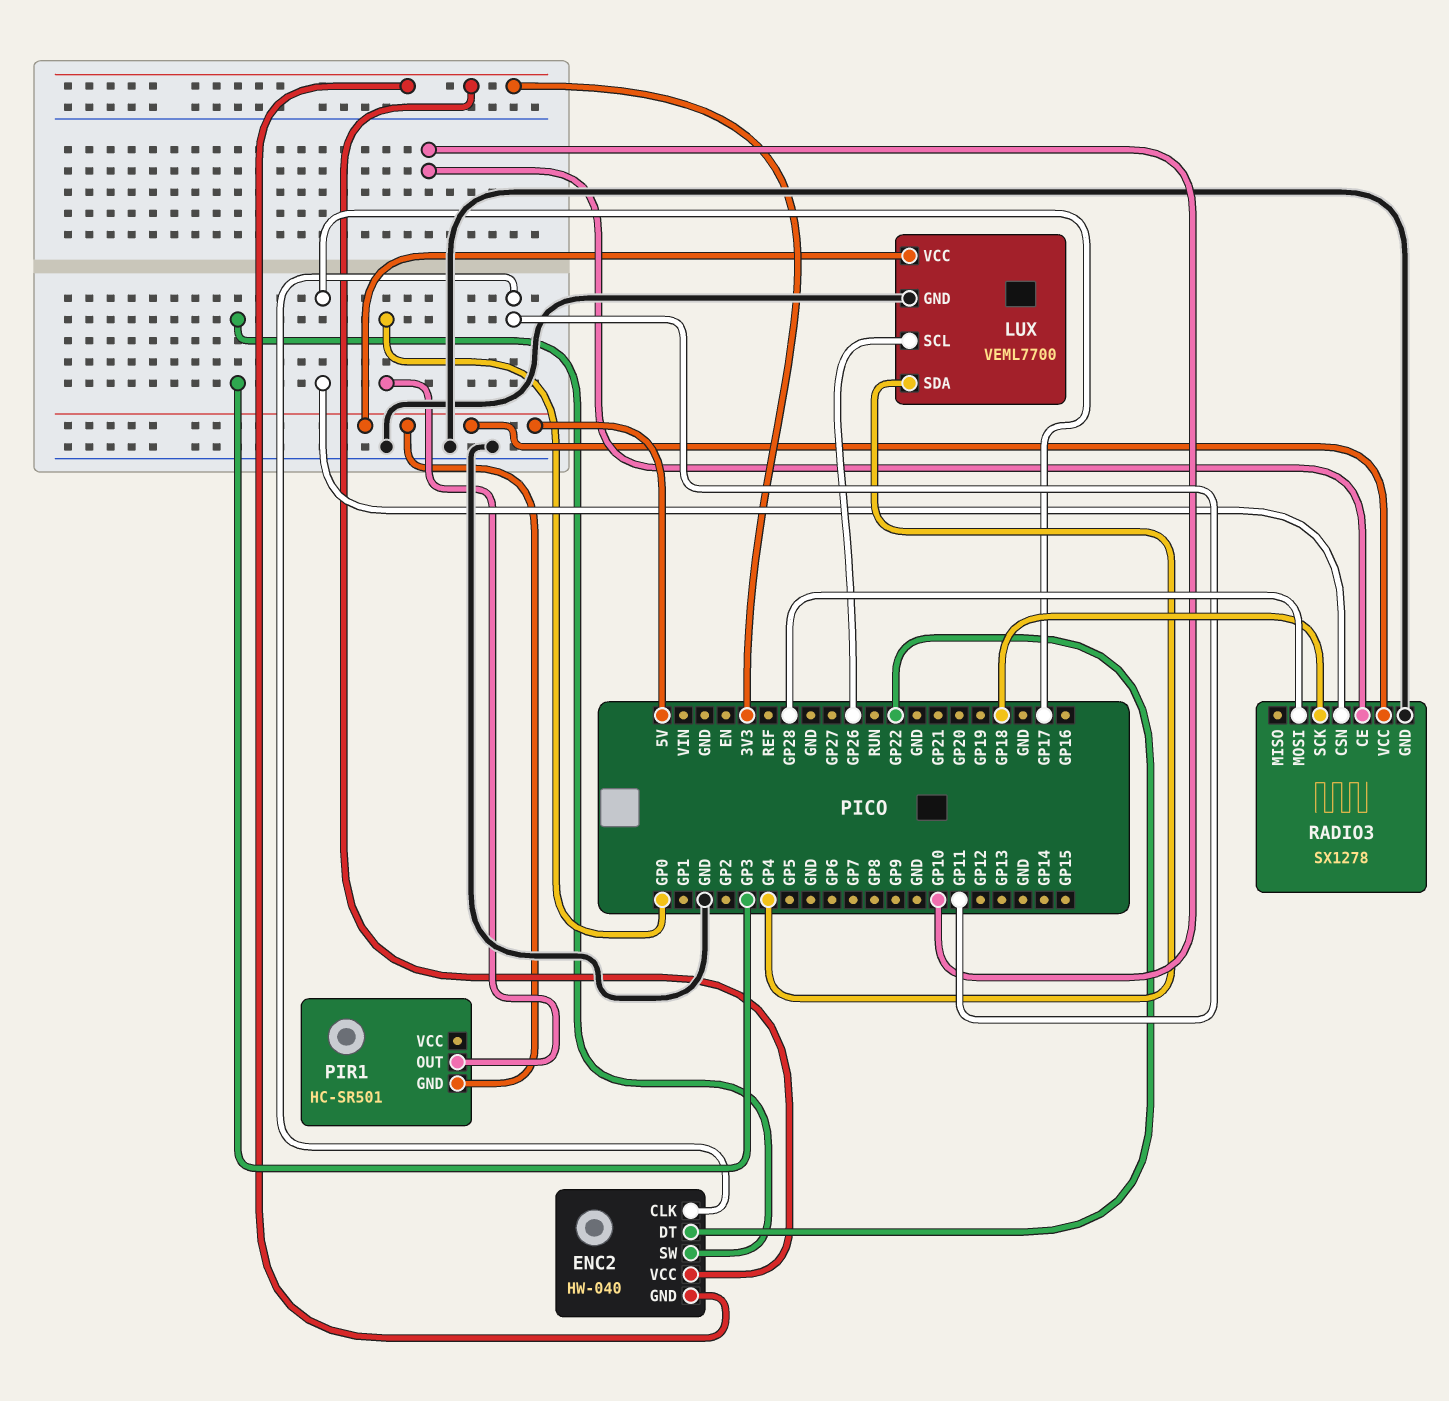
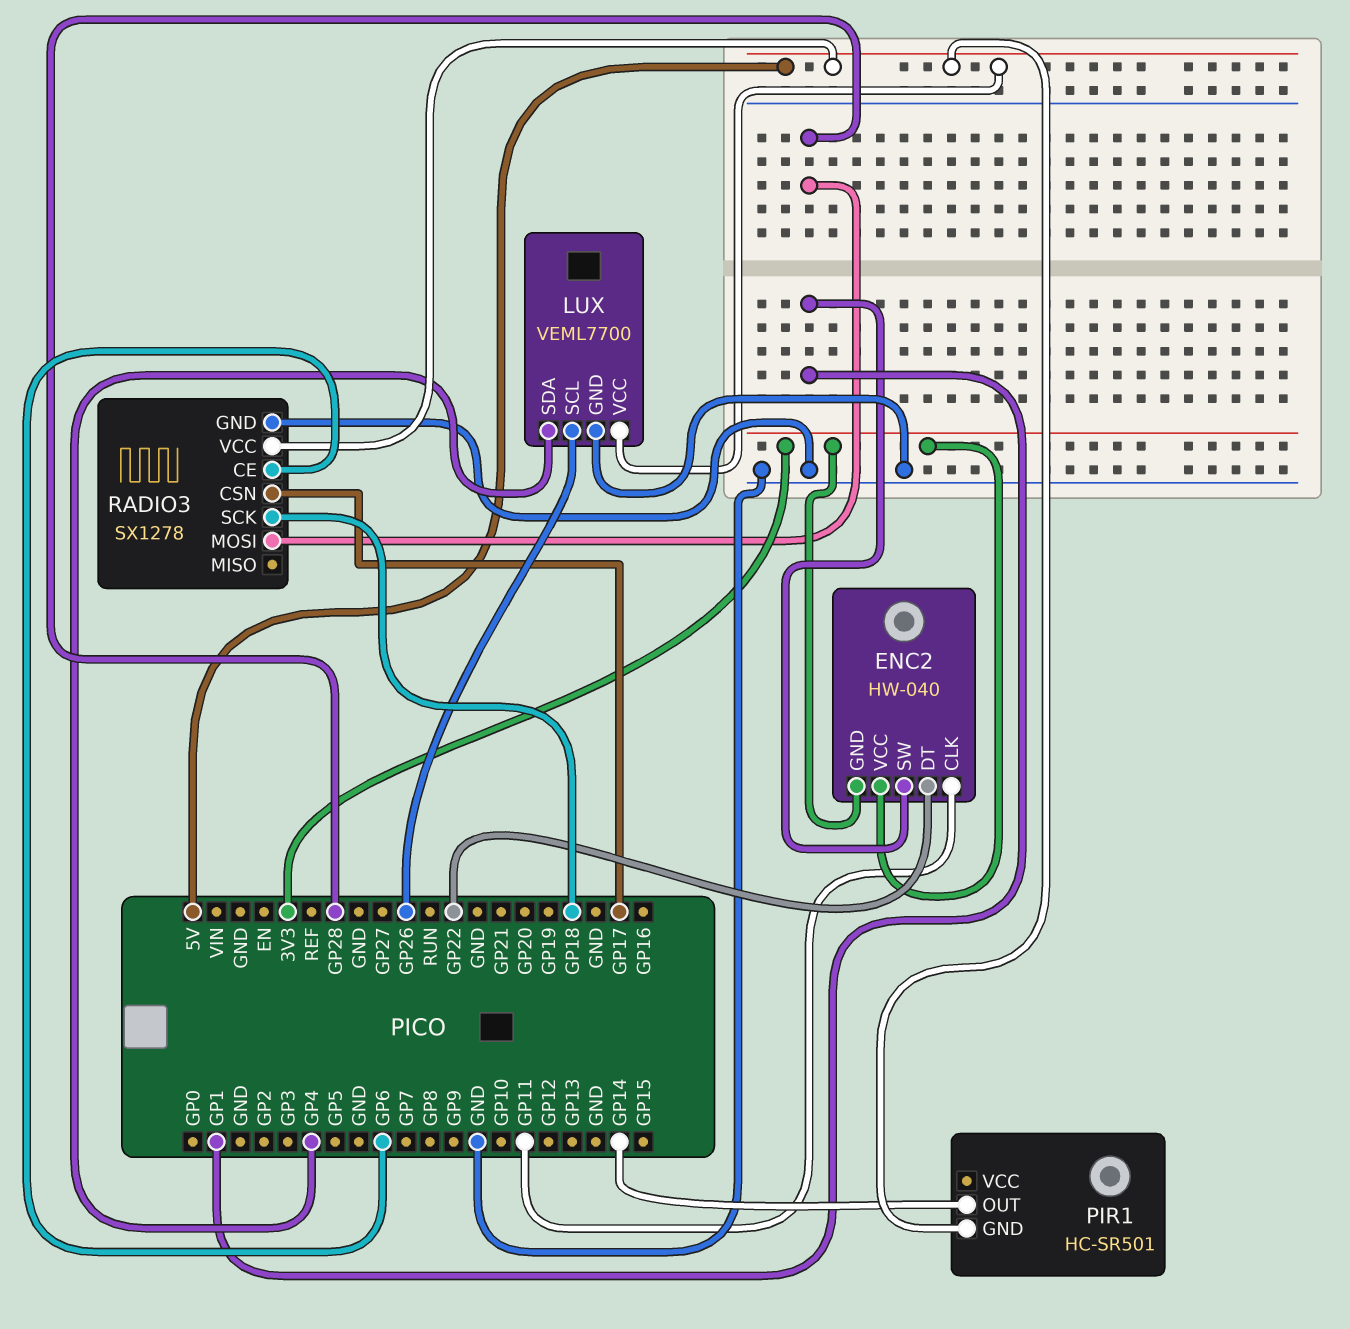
ENC2 pin SW: GP3 -> GP1
PIR1 pin OUT: GP0 -> GP14
RADIO3 pin CE: GP10 -> GP6

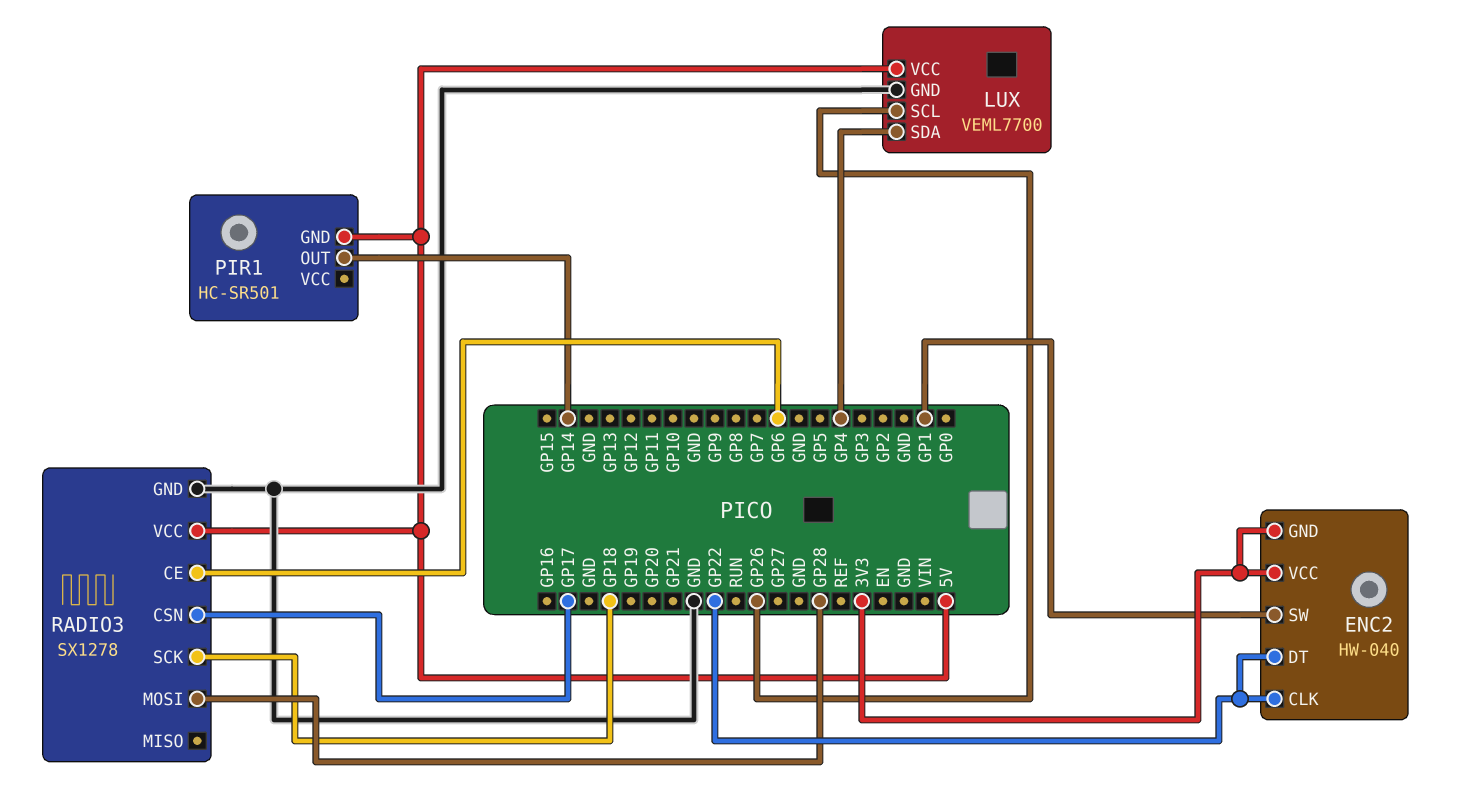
ENC2 pin CLK: GP11 -> GP22

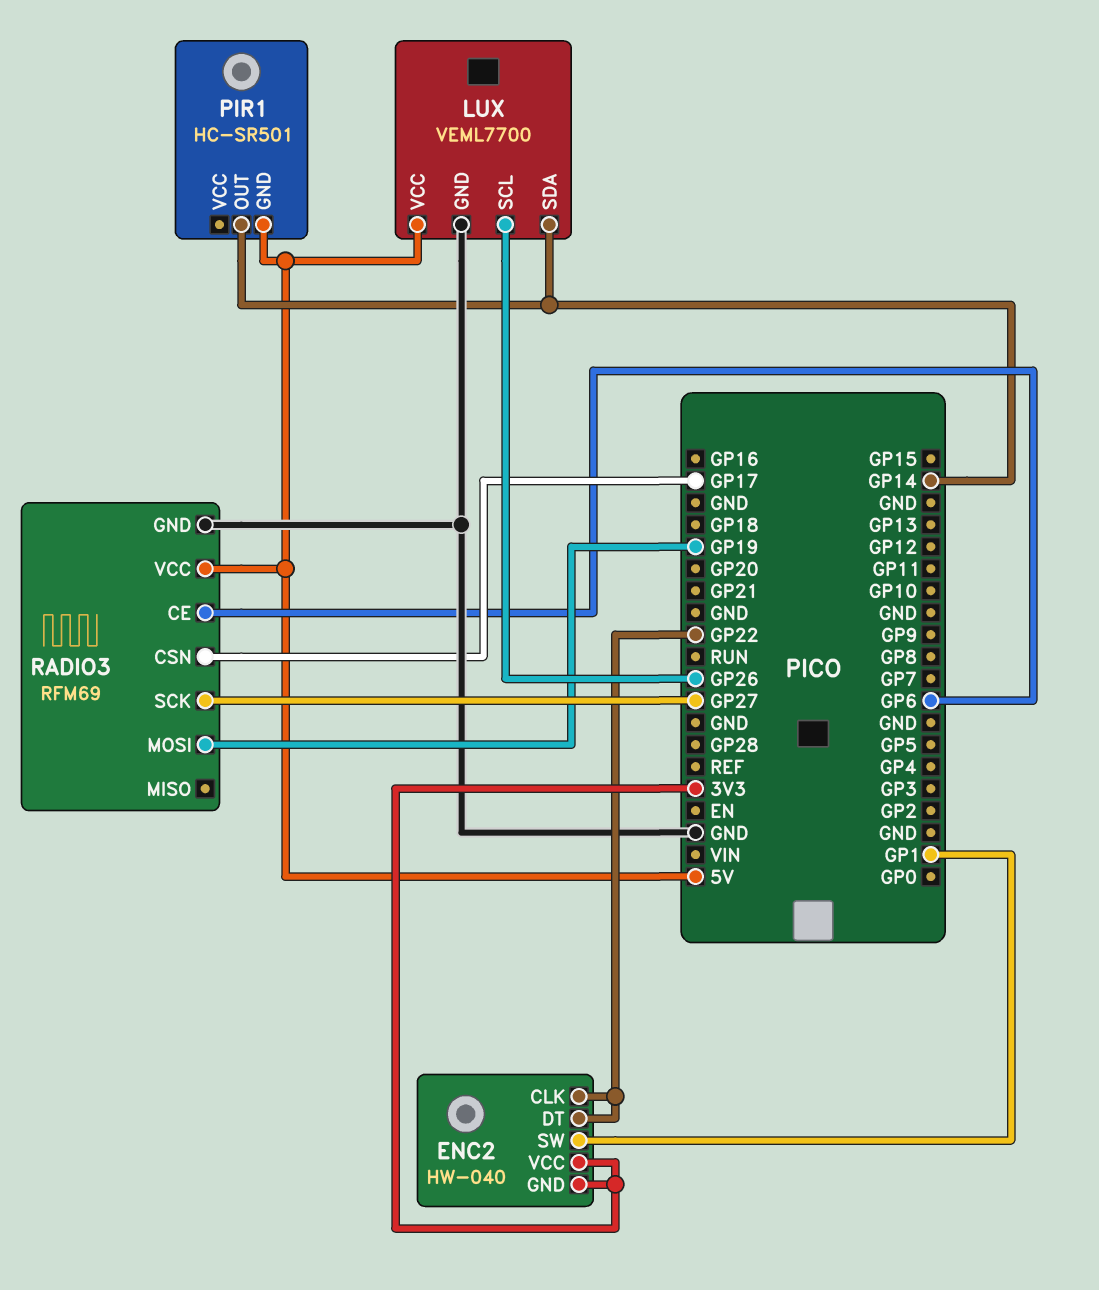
LUX pin SDA: GP4 -> GP14
RADIO3: SX1278 -> RFM69
RADIO3 pin MOSI: GP28 -> GP19
RADIO3 pin SCK: GP18 -> GP27

